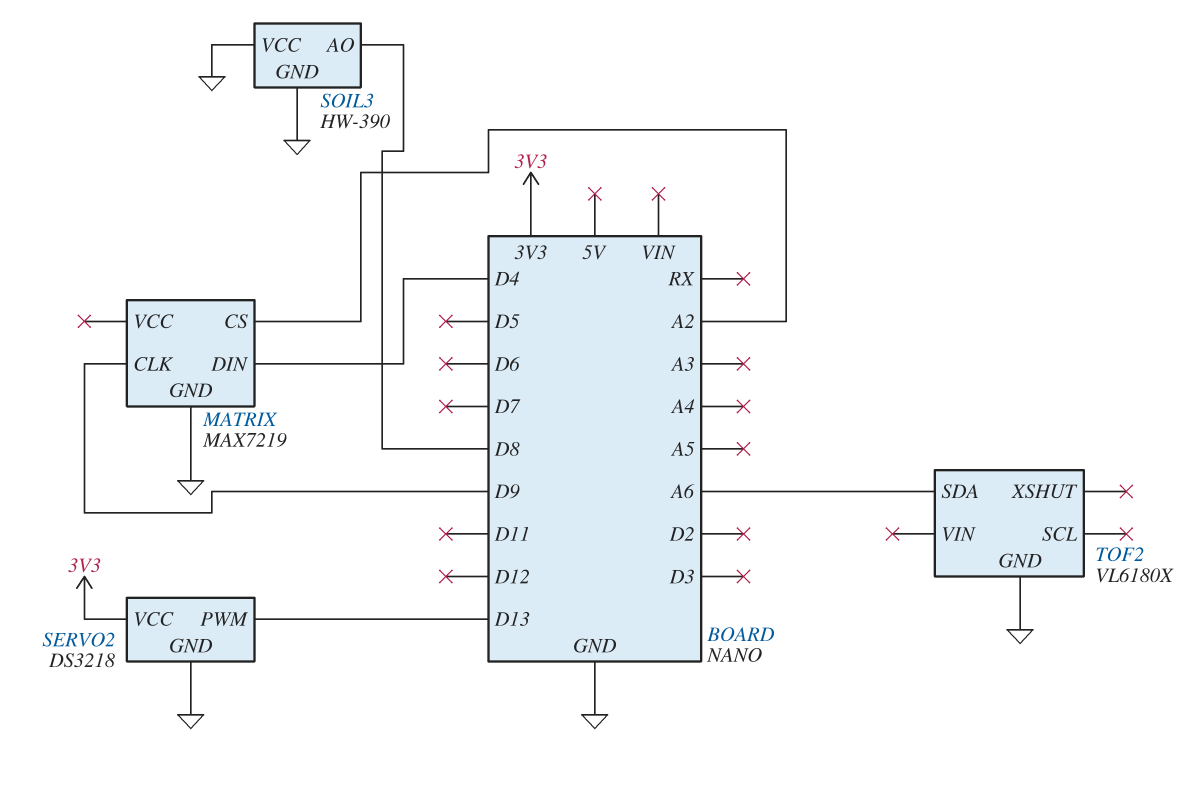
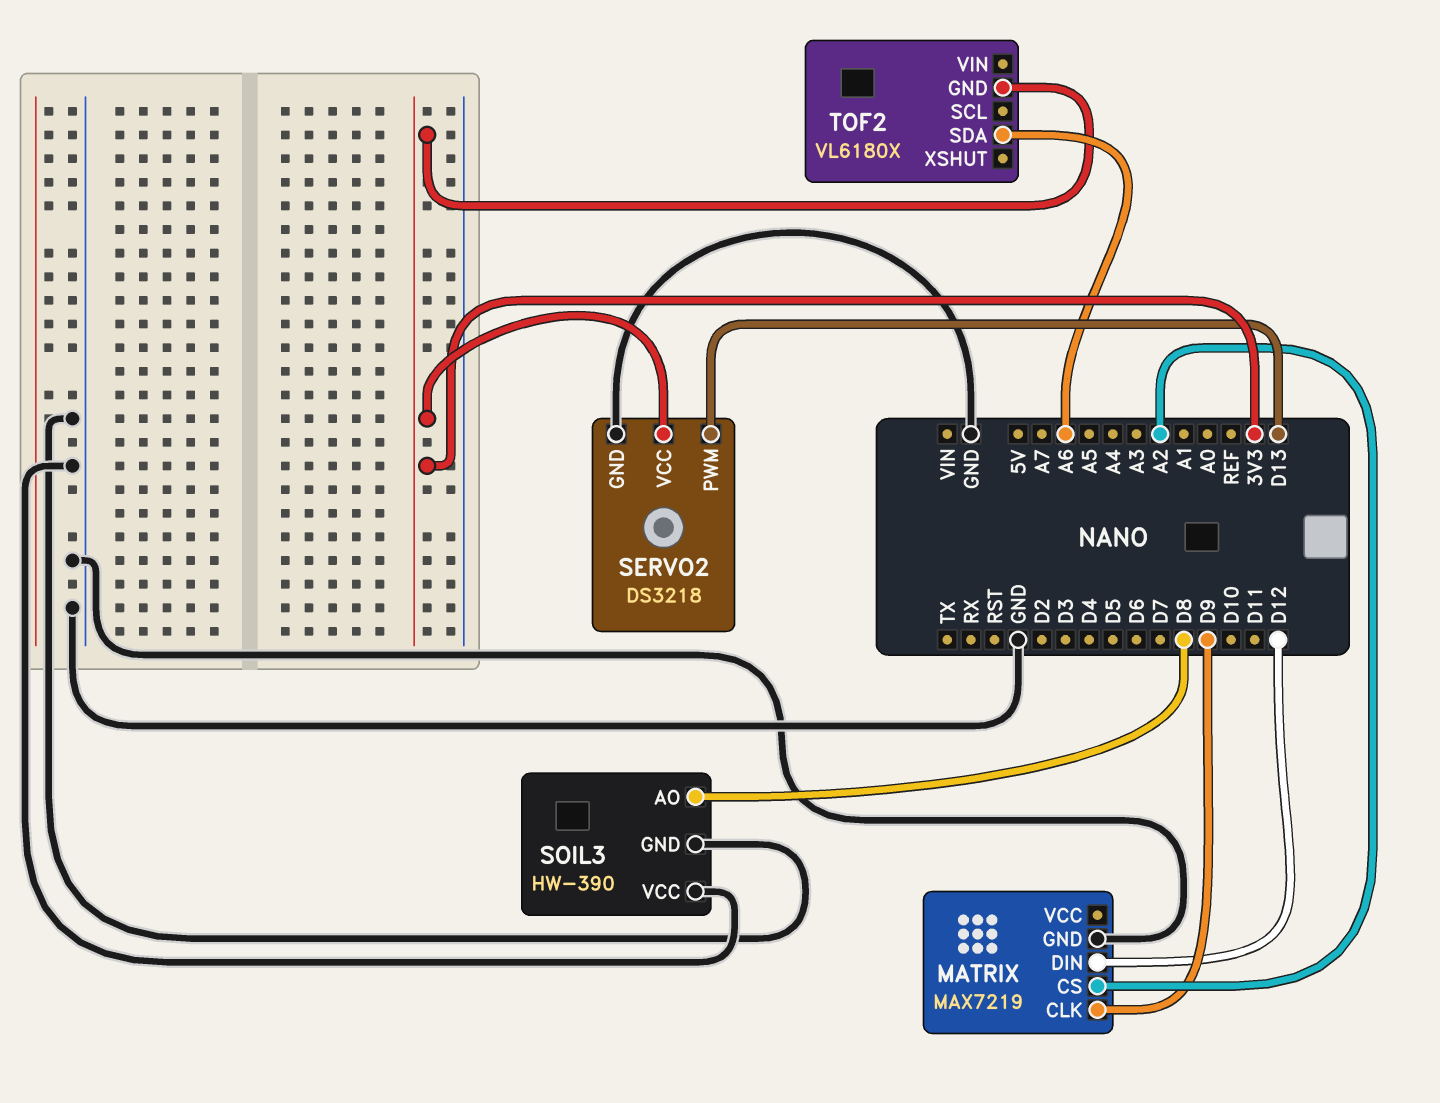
MATRIX pin DIN: D4 -> D12
TOF2 pin GND: GND -> 3V3

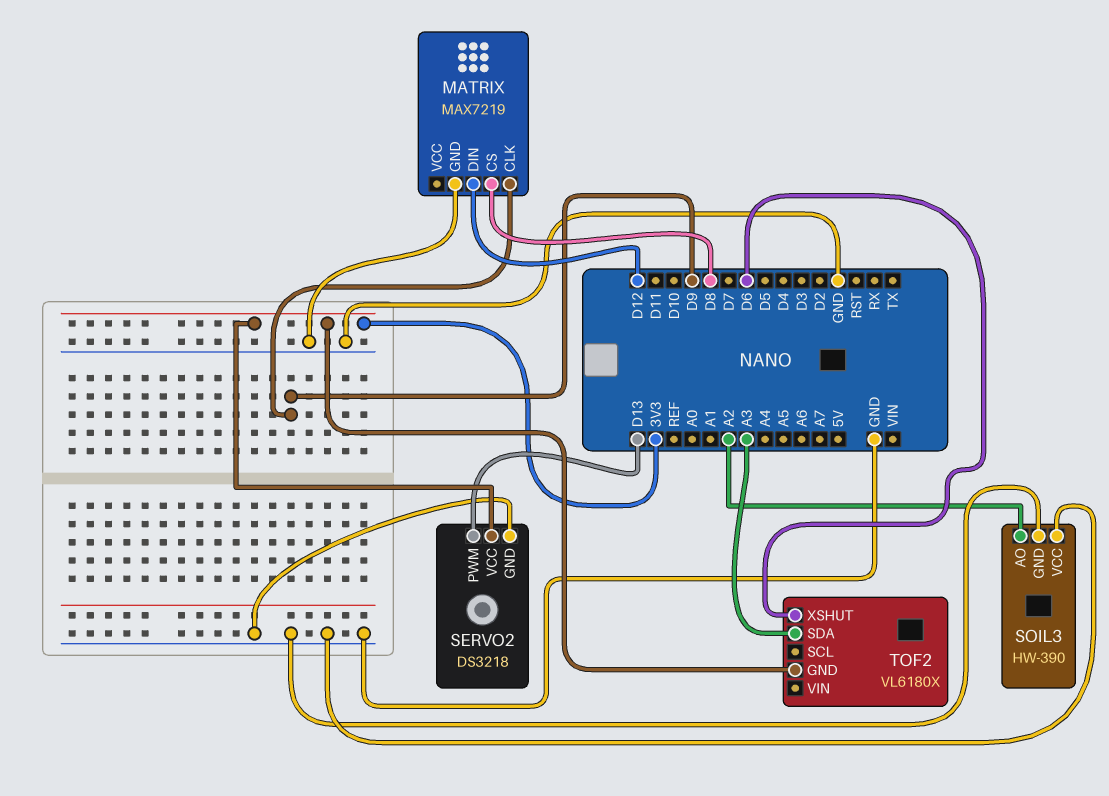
MATRIX pin CS: A2 -> D8
SOIL3 pin AO: D8 -> A2
TOF2 pin SDA: A6 -> A3
TOF2 pin XSHUT: none -> D6

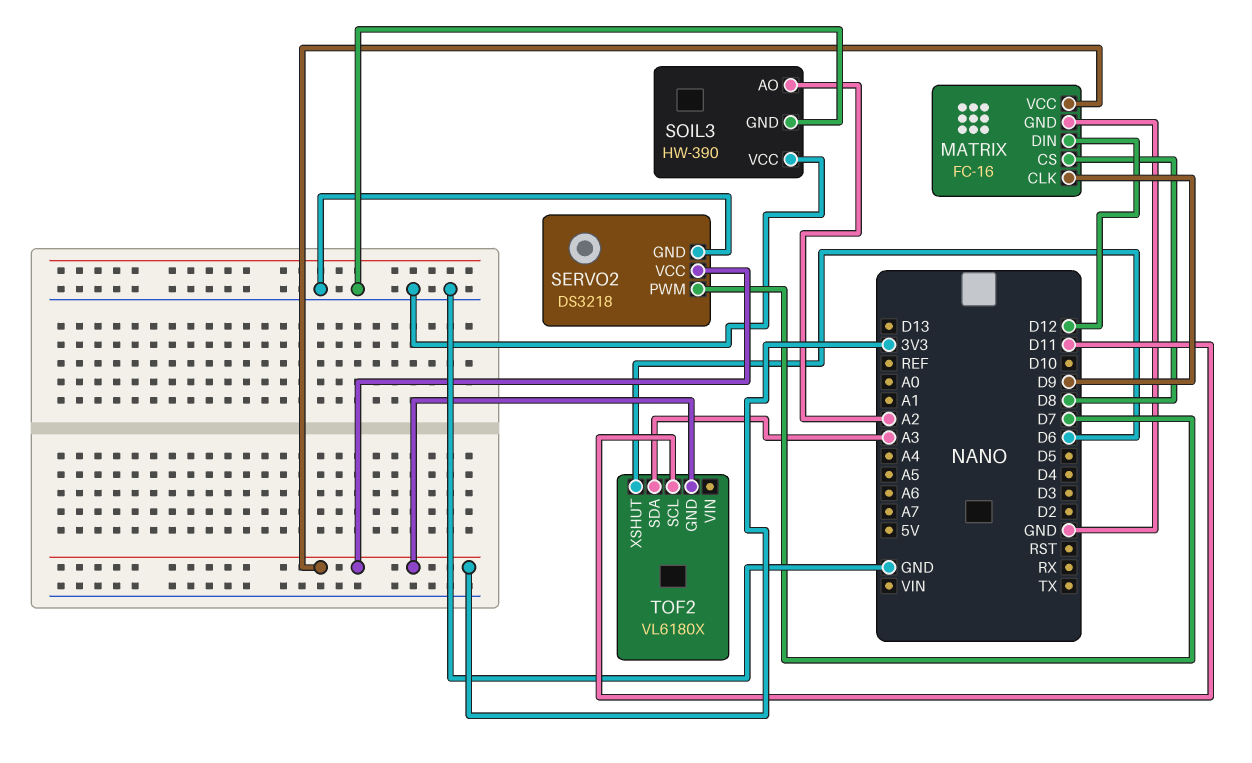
MATRIX: MAX7219 -> FC-16
MATRIX pin VCC: none -> 3V3
SERVO2 pin PWM: D13 -> D7
TOF2 pin SCL: none -> D11

